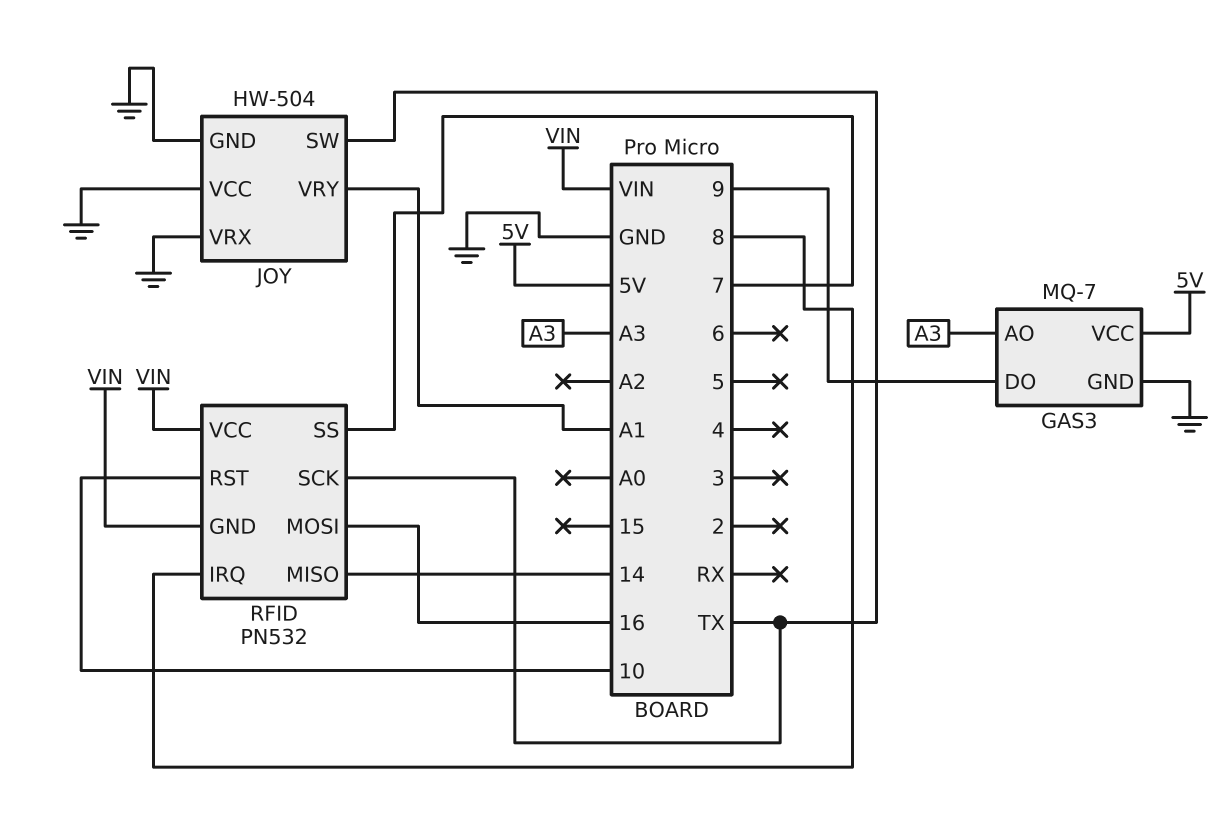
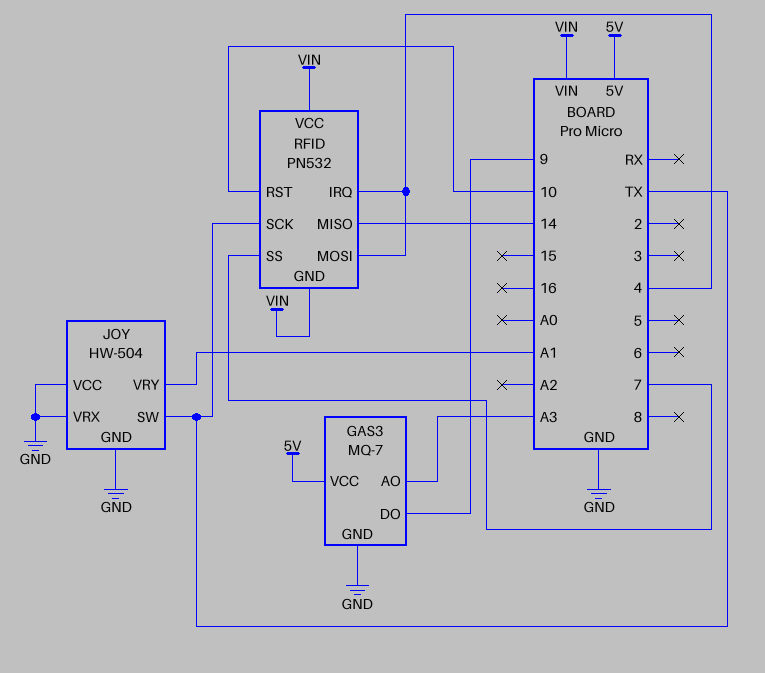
RFID pin IRQ: 8 -> 4
RFID pin MOSI: 16 -> 4

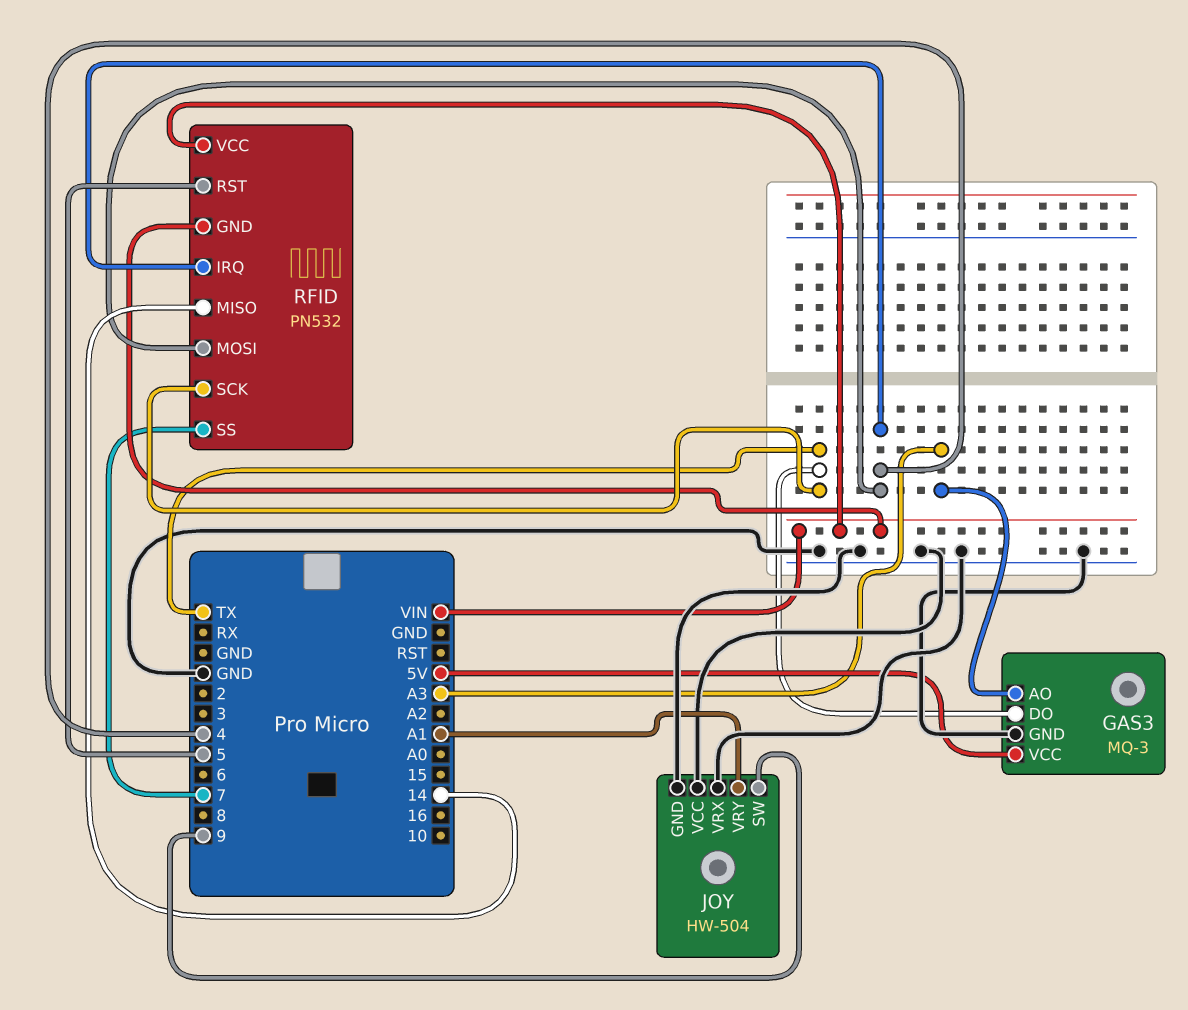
GAS3: MQ-7 -> MQ-3
GAS3 pin DO: 9 -> TX
JOY pin SW: TX -> 9
RFID pin RST: 10 -> 5

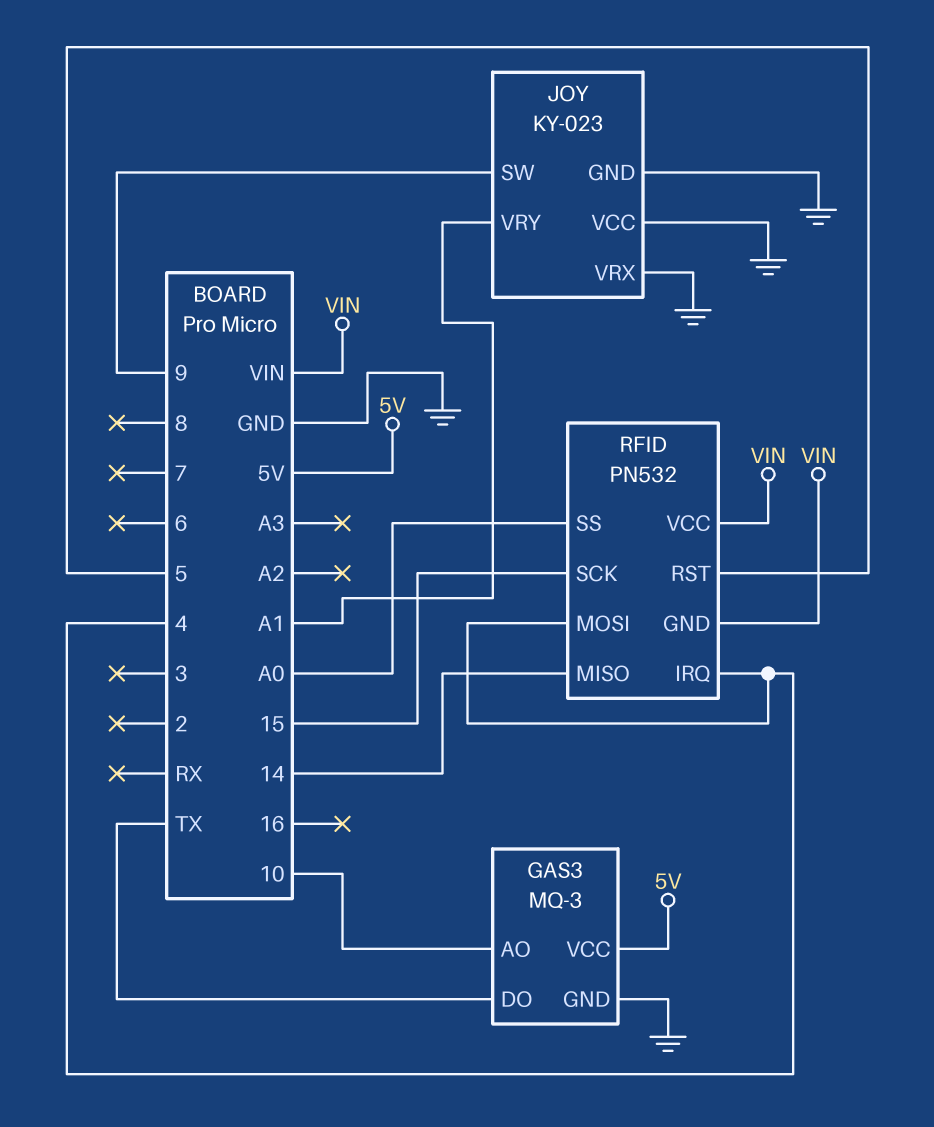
GAS3 pin AO: A3 -> 10
JOY: HW-504 -> KY-023
RFID pin SCK: TX -> 15
RFID pin SS: 7 -> A0

